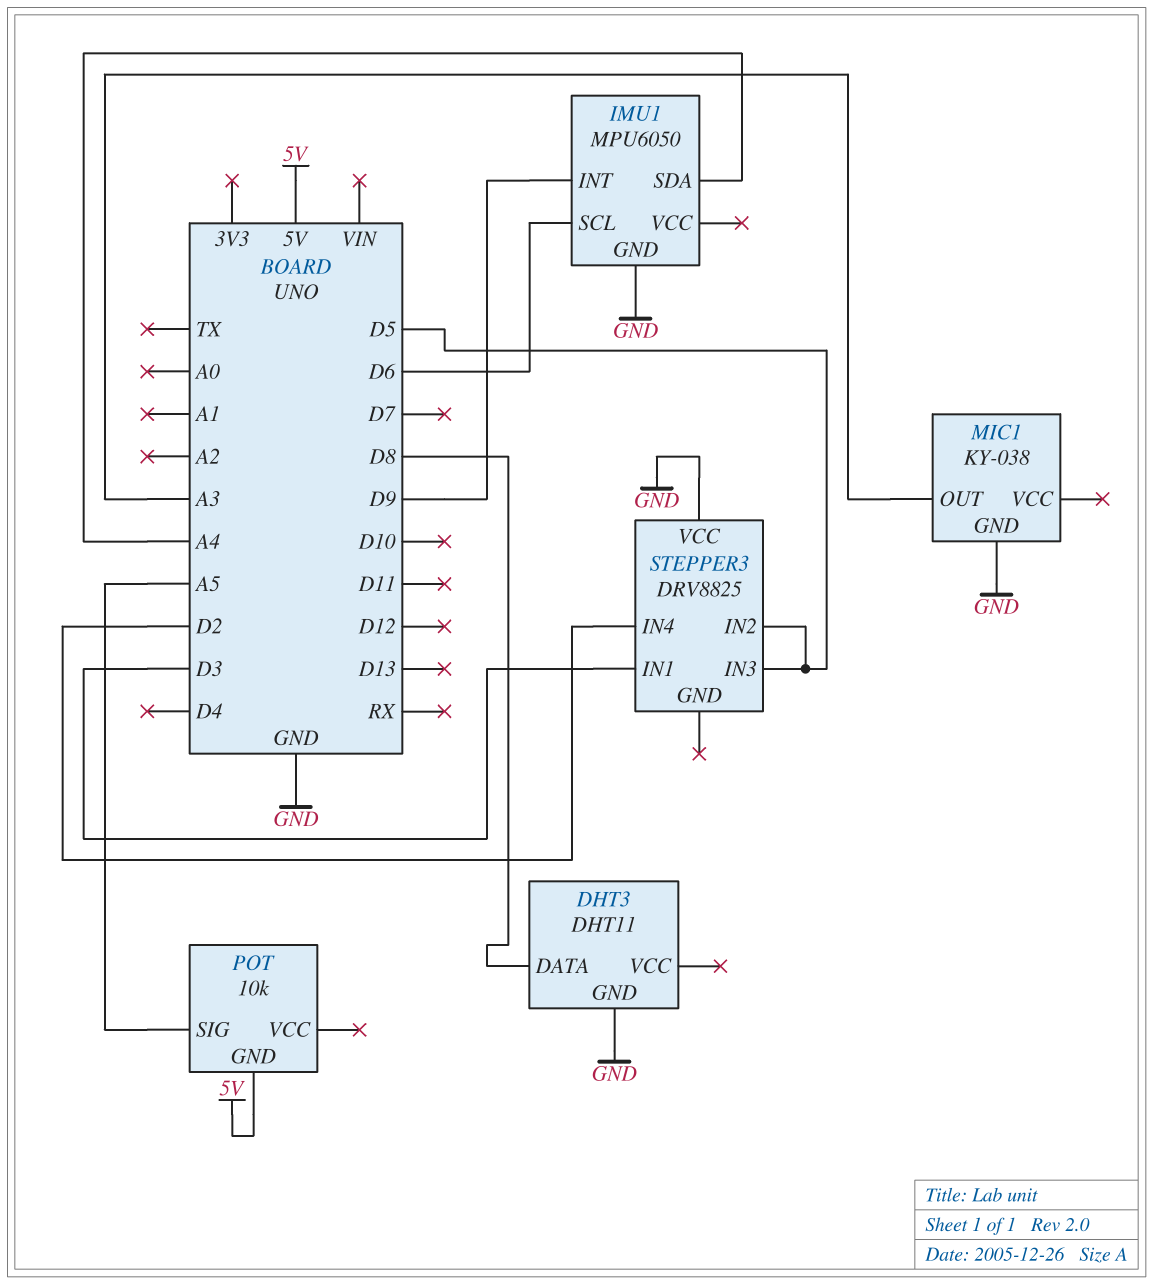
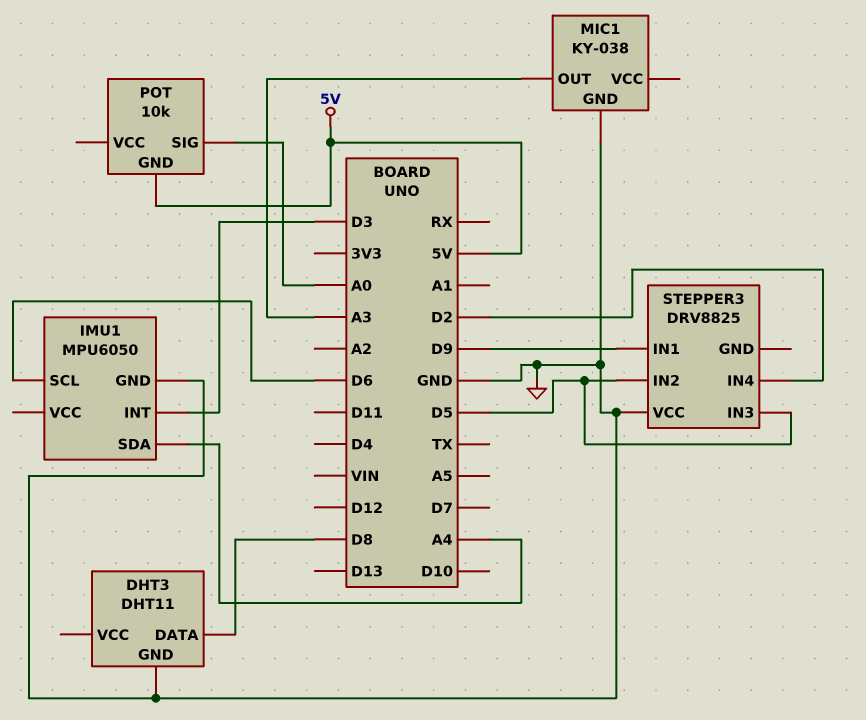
IMU1 pin INT: D9 -> D3
POT pin SIG: A5 -> A0
STEPPER3 pin IN1: D3 -> D9

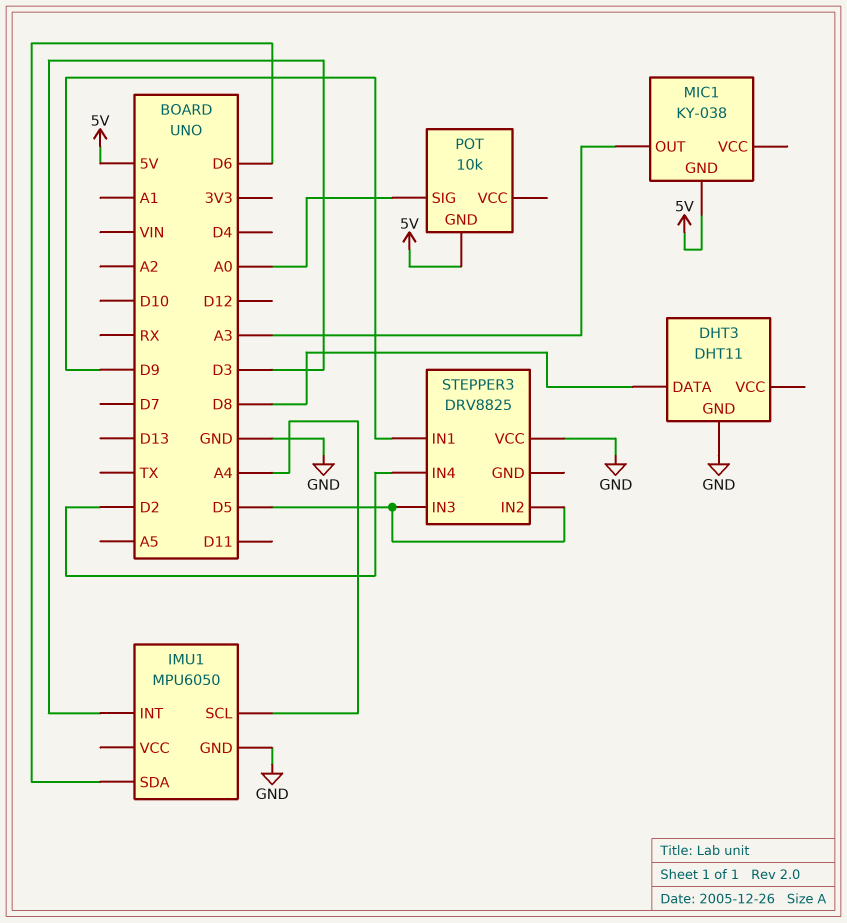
IMU1 pin SCL: D6 -> A4
IMU1 pin SDA: A4 -> D6
MIC1 pin GND: GND -> 5V

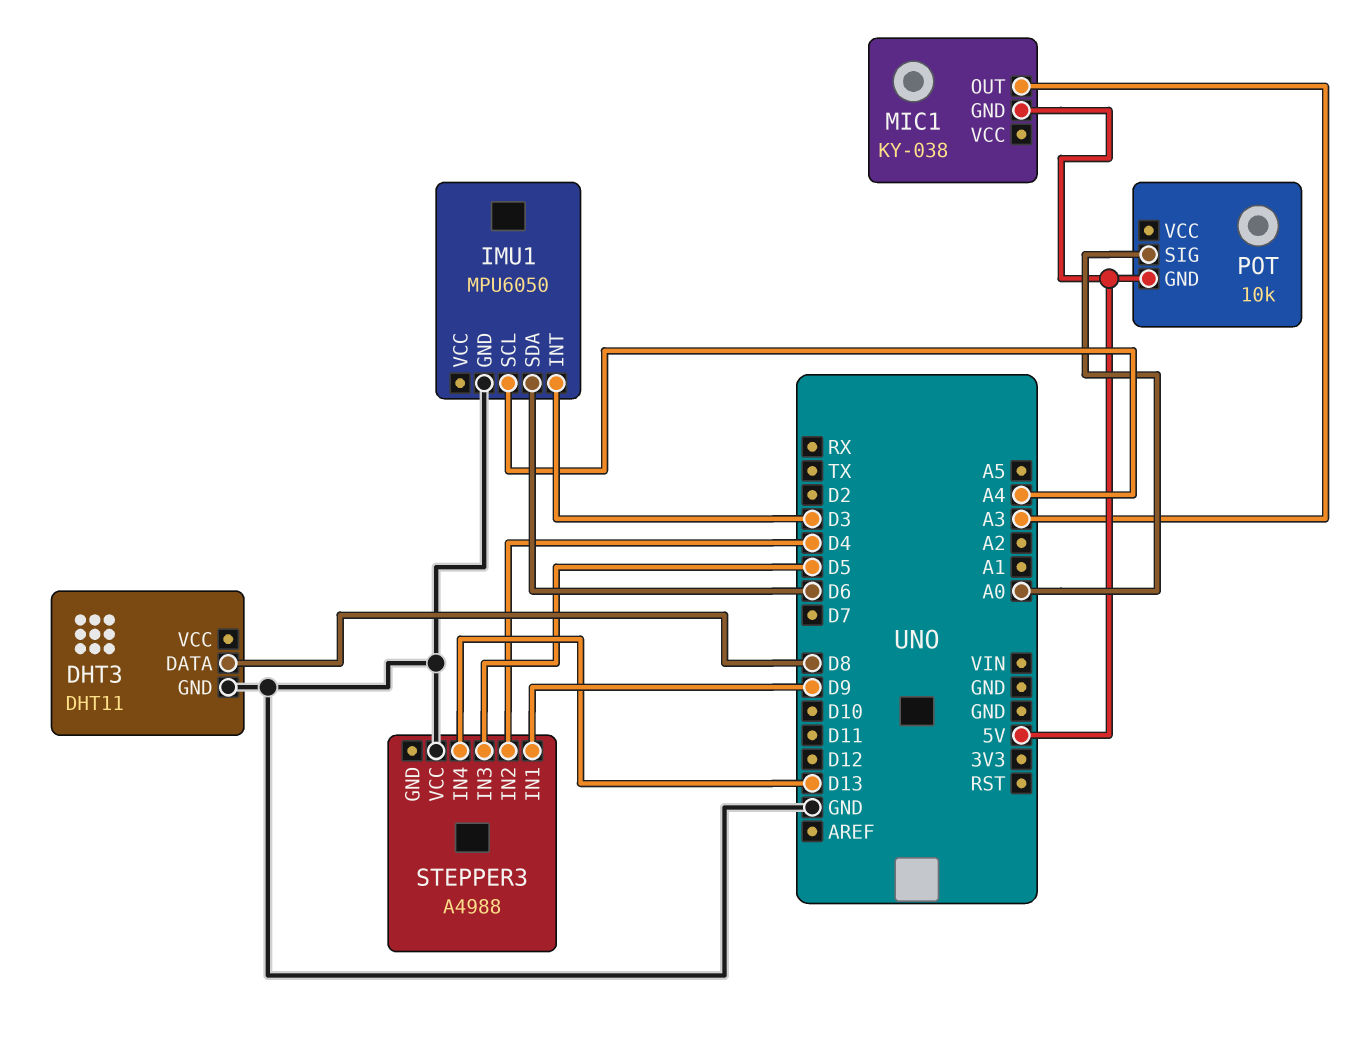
STEPPER3: DRV8825 -> A4988
STEPPER3 pin IN2: D5 -> D4
STEPPER3 pin IN4: D2 -> D13

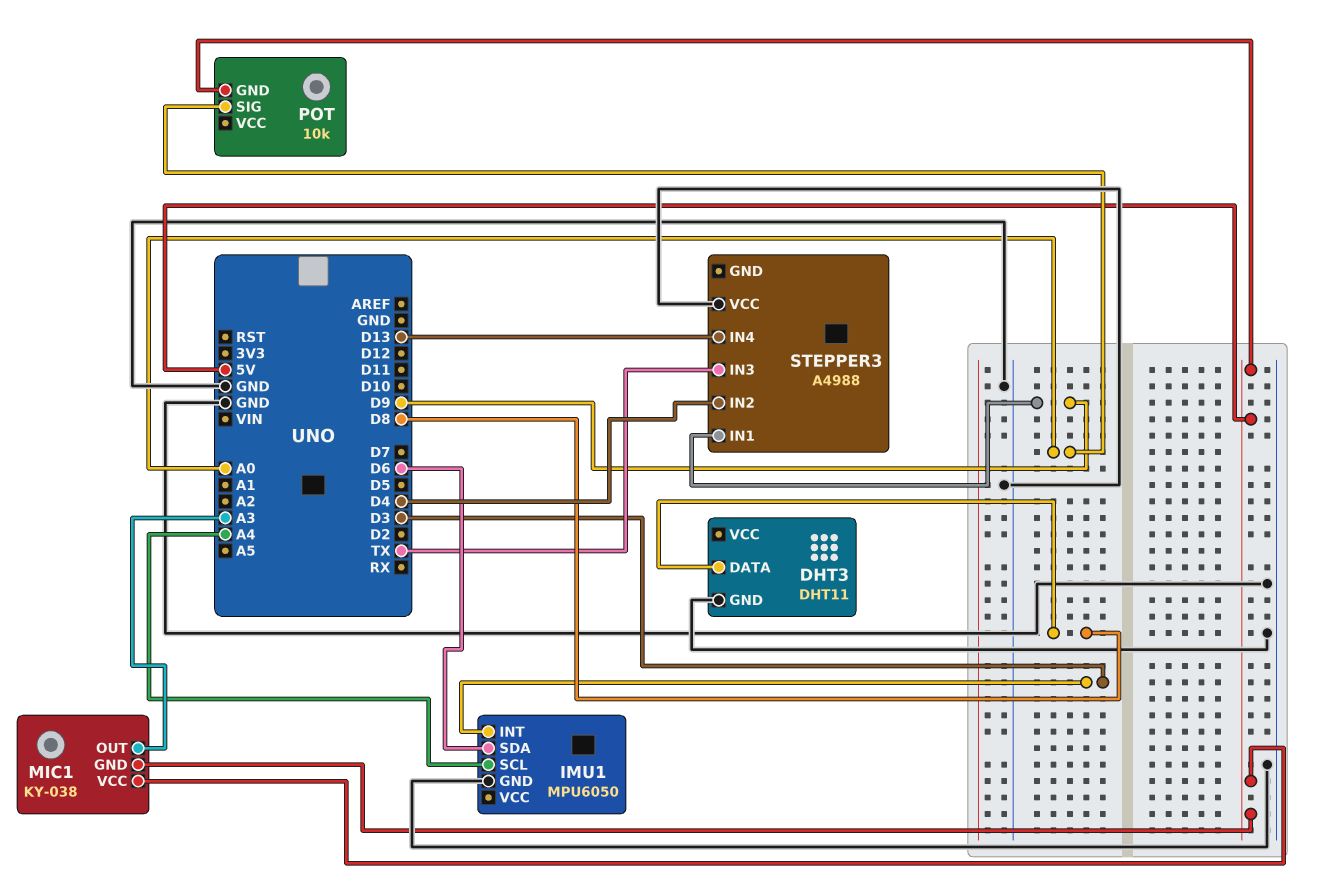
MIC1 pin VCC: none -> 5V
STEPPER3 pin IN3: D5 -> TX

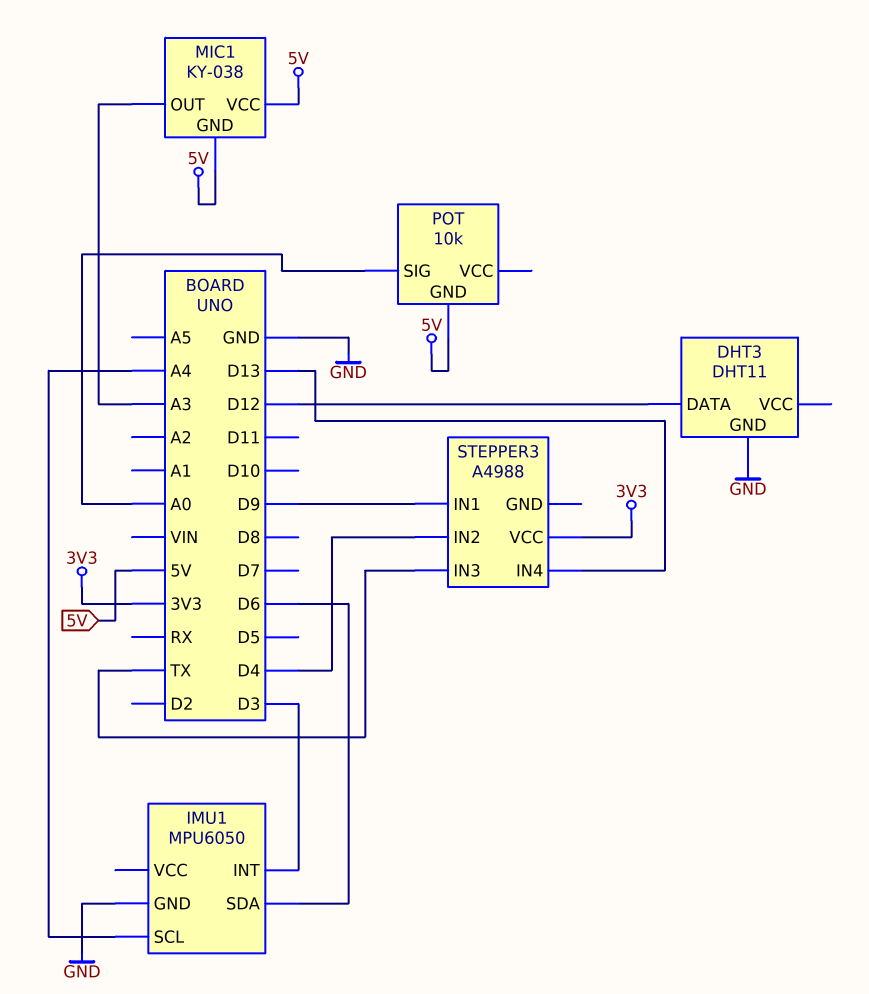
DHT3 pin DATA: D8 -> D12
STEPPER3 pin VCC: GND -> 3V3

